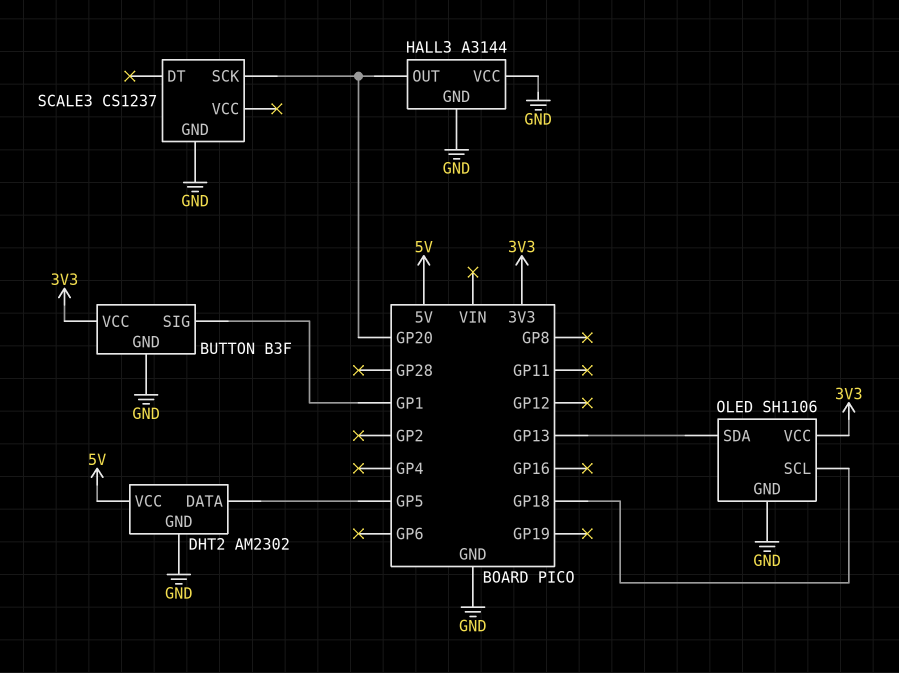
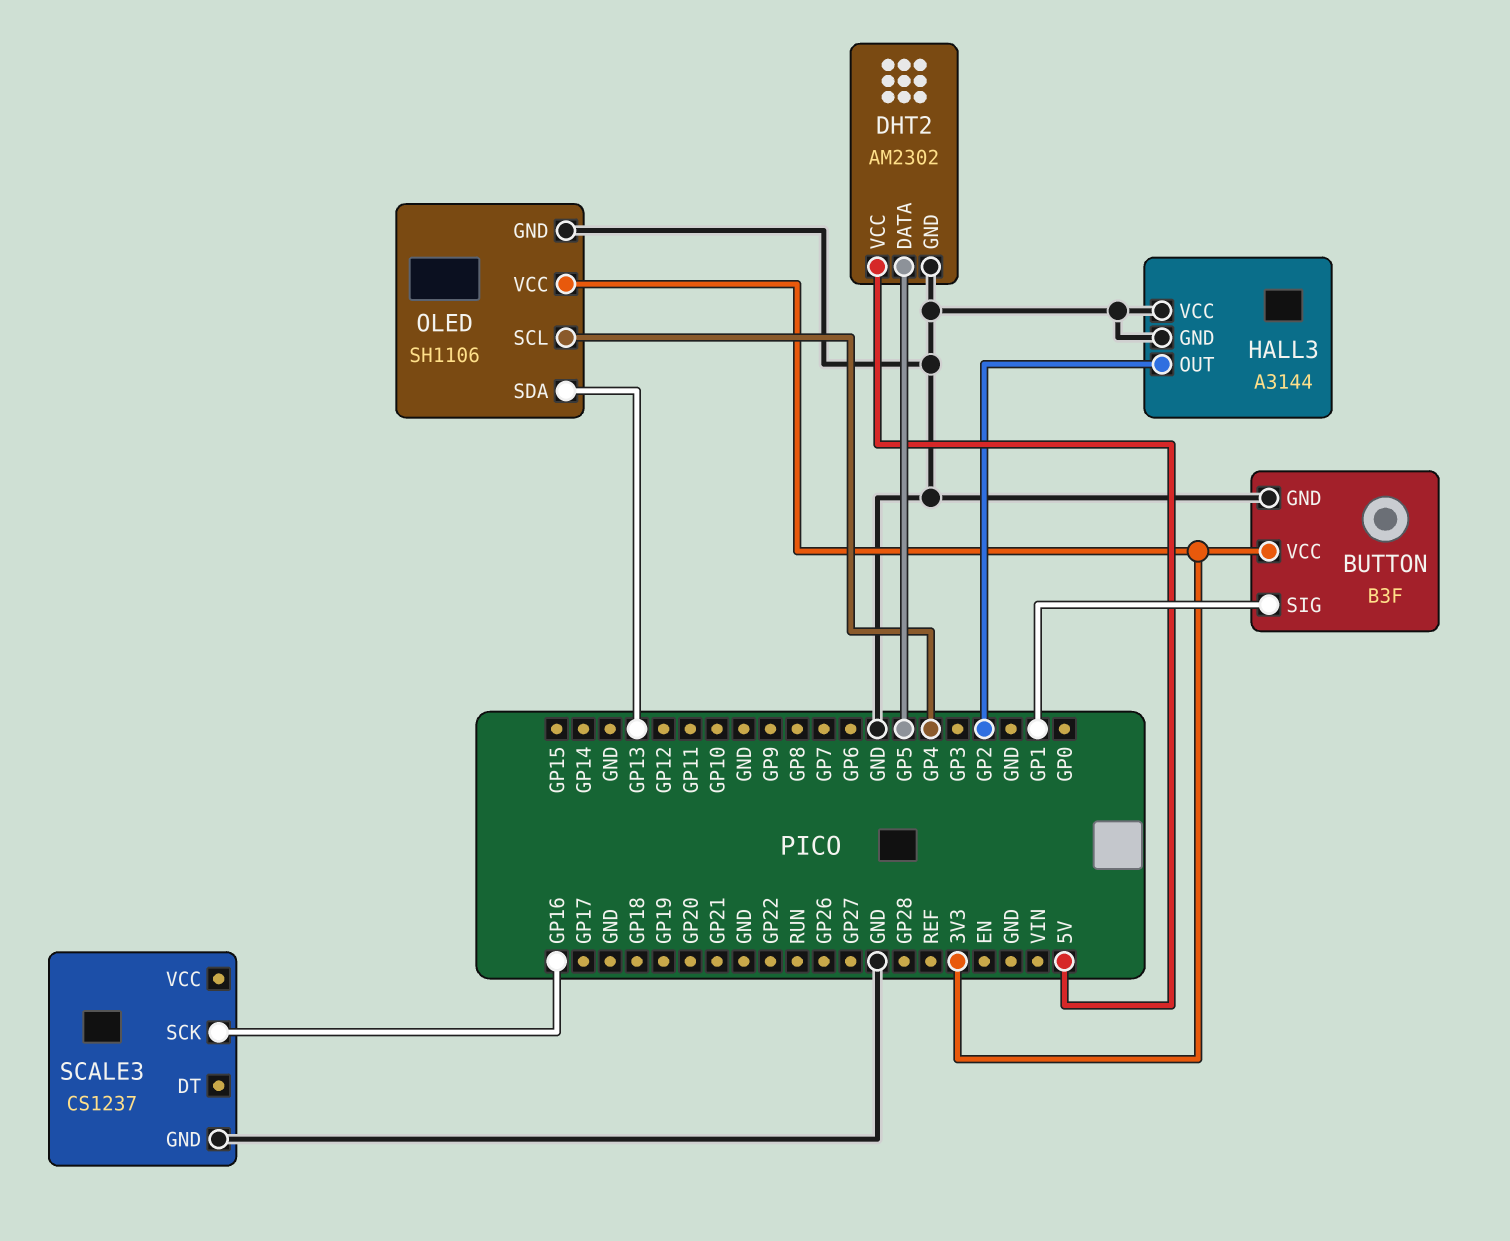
HALL3 pin OUT: GP20 -> GP2
OLED pin SCL: GP18 -> GP4
SCALE3 pin SCK: GP20 -> GP16

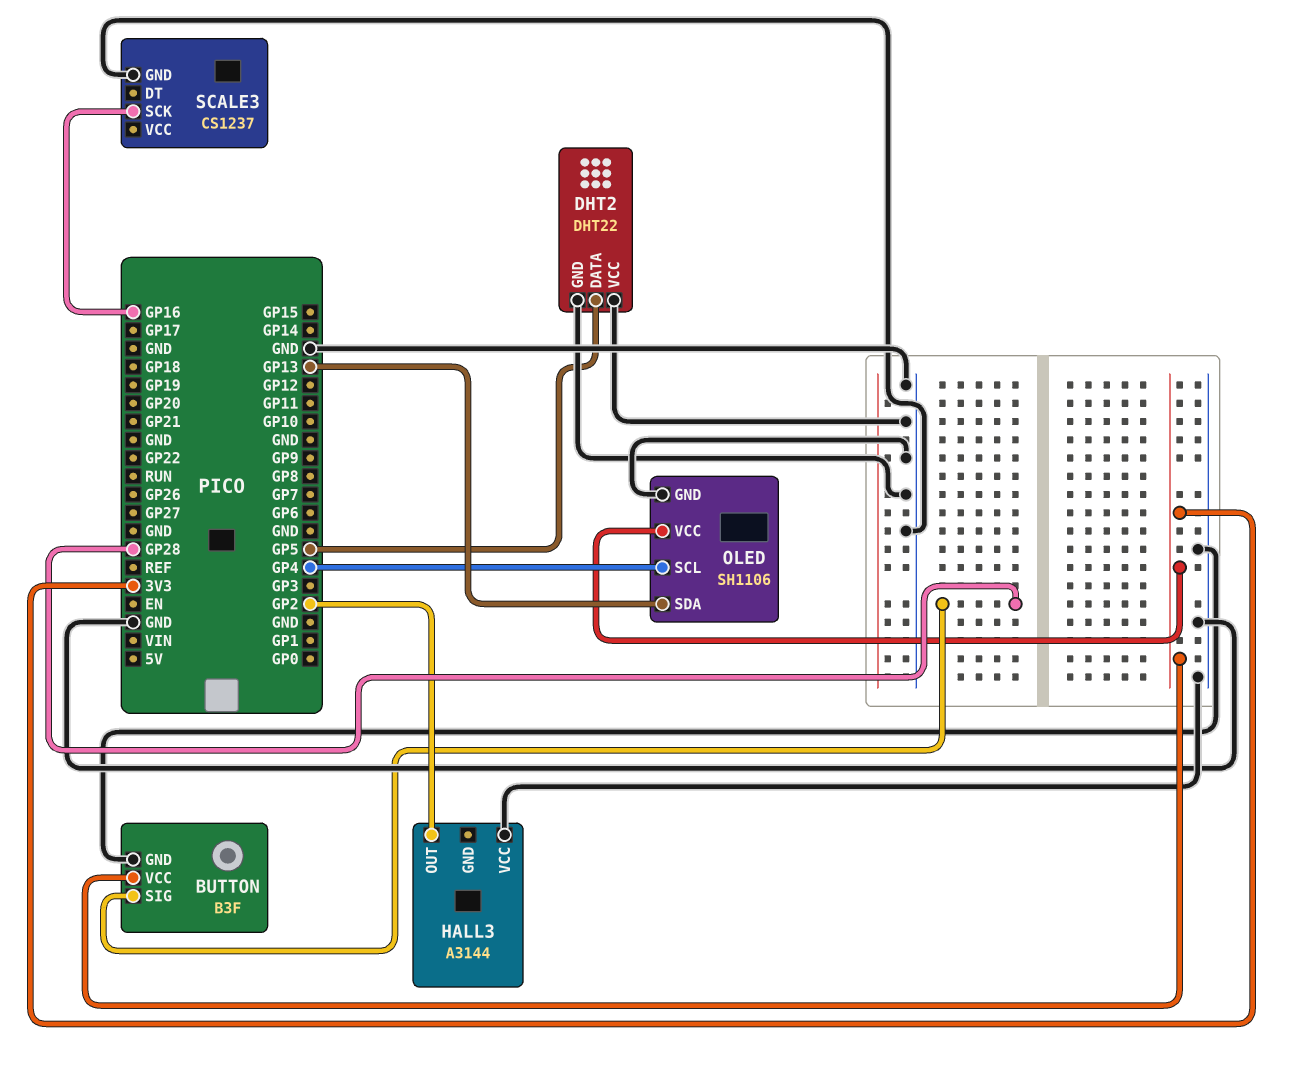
BUTTON pin SIG: GP1 -> GP28
DHT2: AM2302 -> DHT22
DHT2 pin VCC: 5V -> GND
HALL3 pin GND: GND -> none

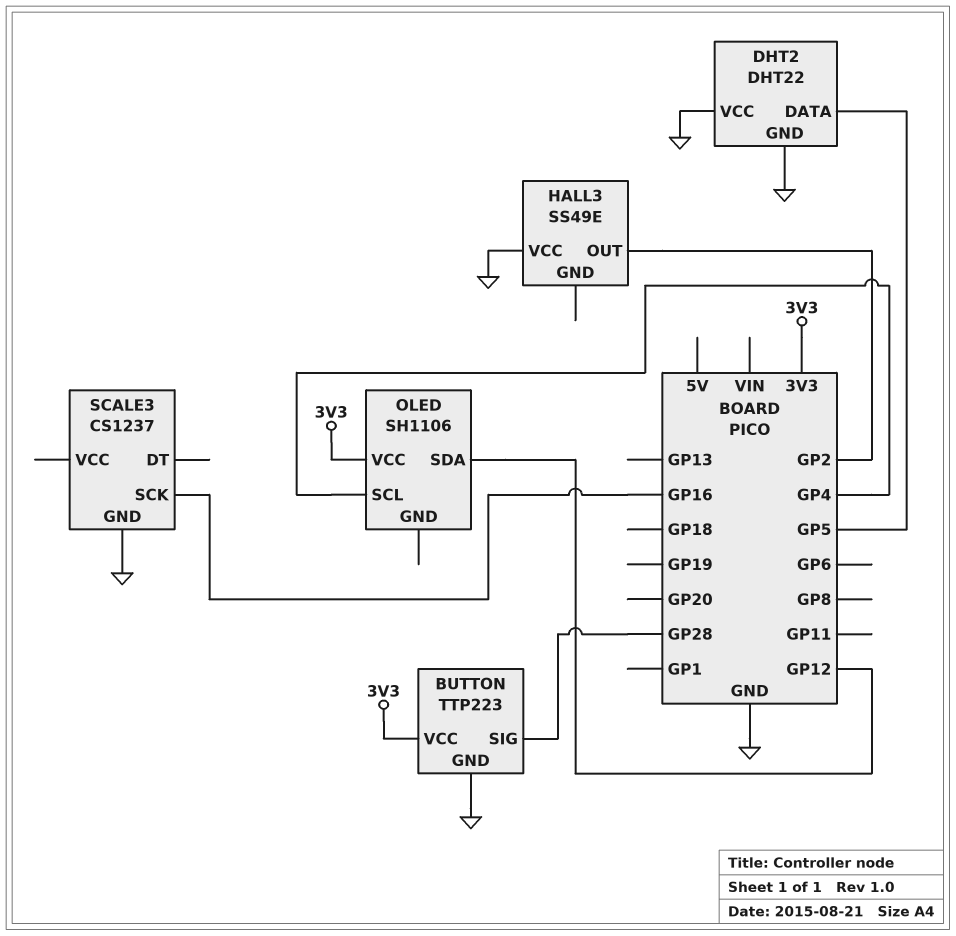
BUTTON: B3F -> TTP223
HALL3: A3144 -> SS49E
OLED pin GND: GND -> none
OLED pin SDA: GP13 -> GP12

